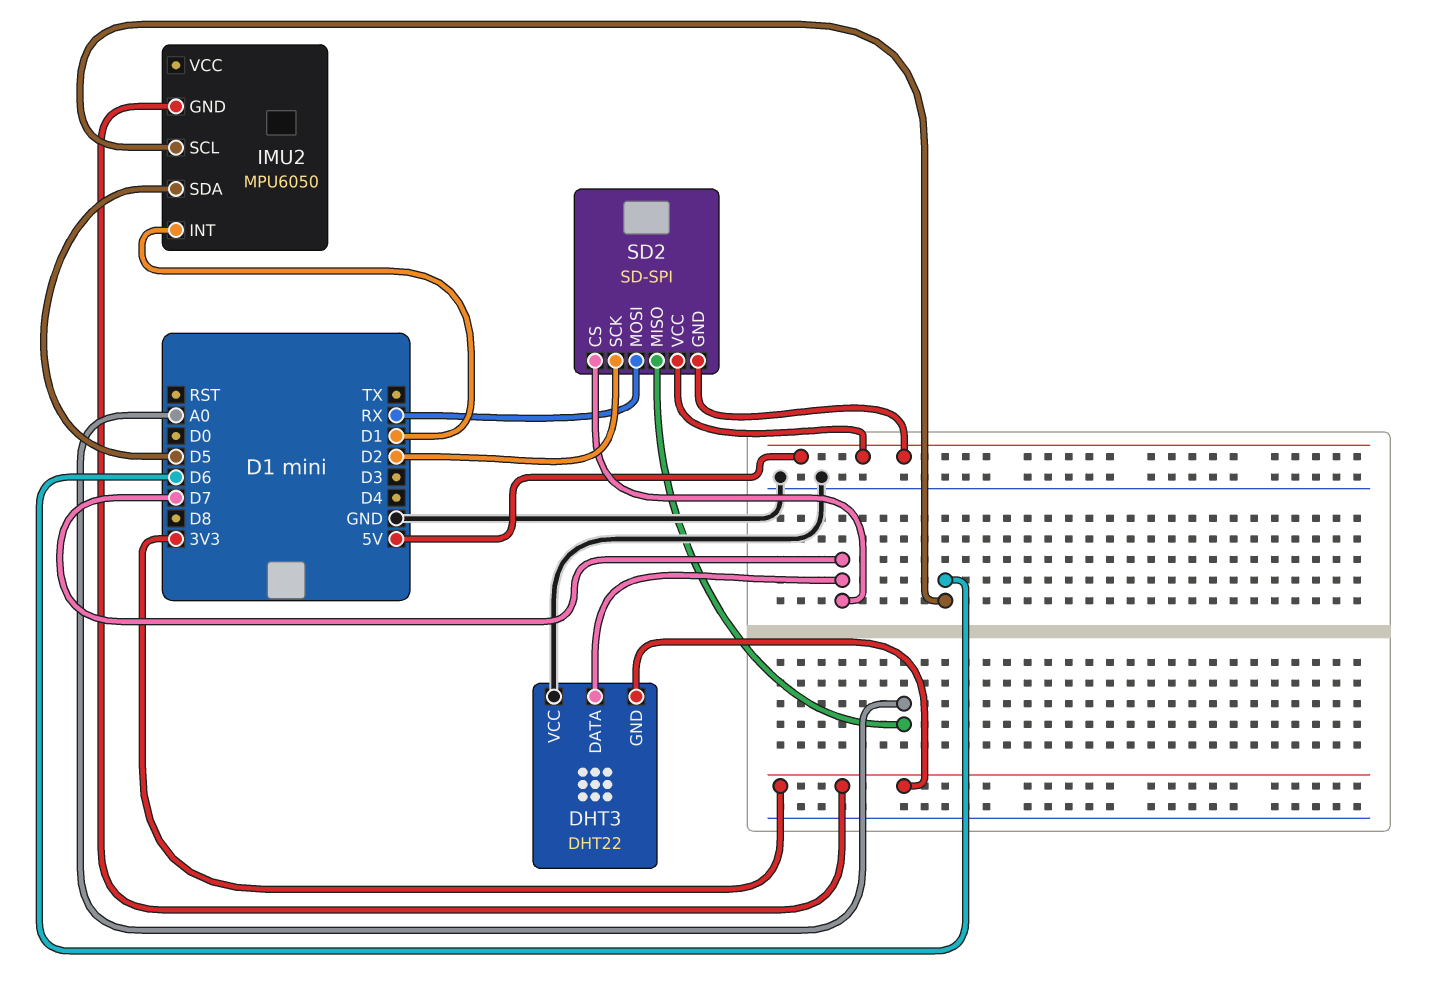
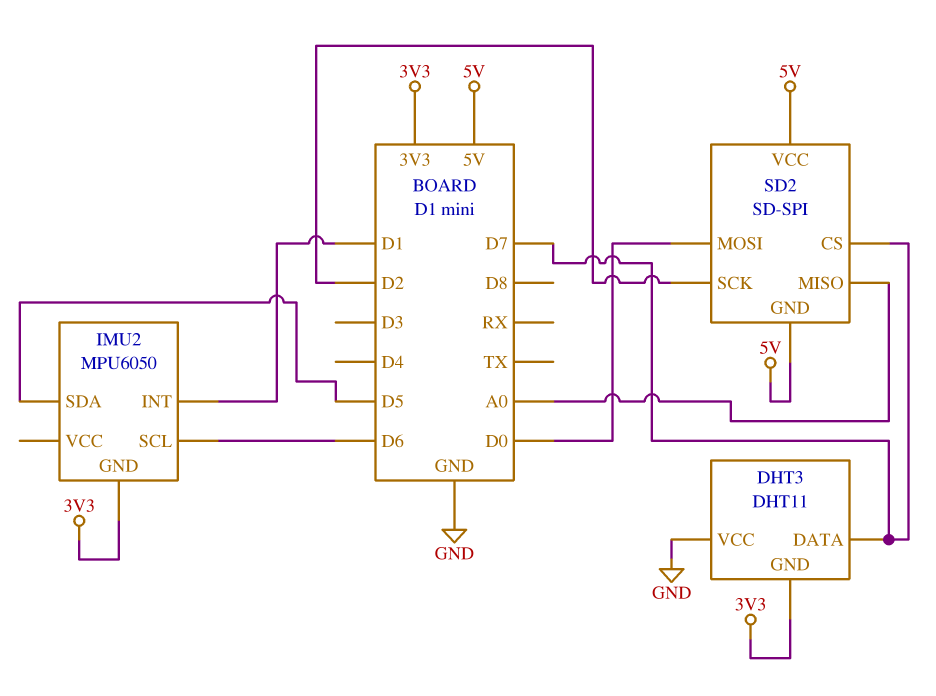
DHT3: DHT22 -> DHT11
SD2 pin MOSI: RX -> D0

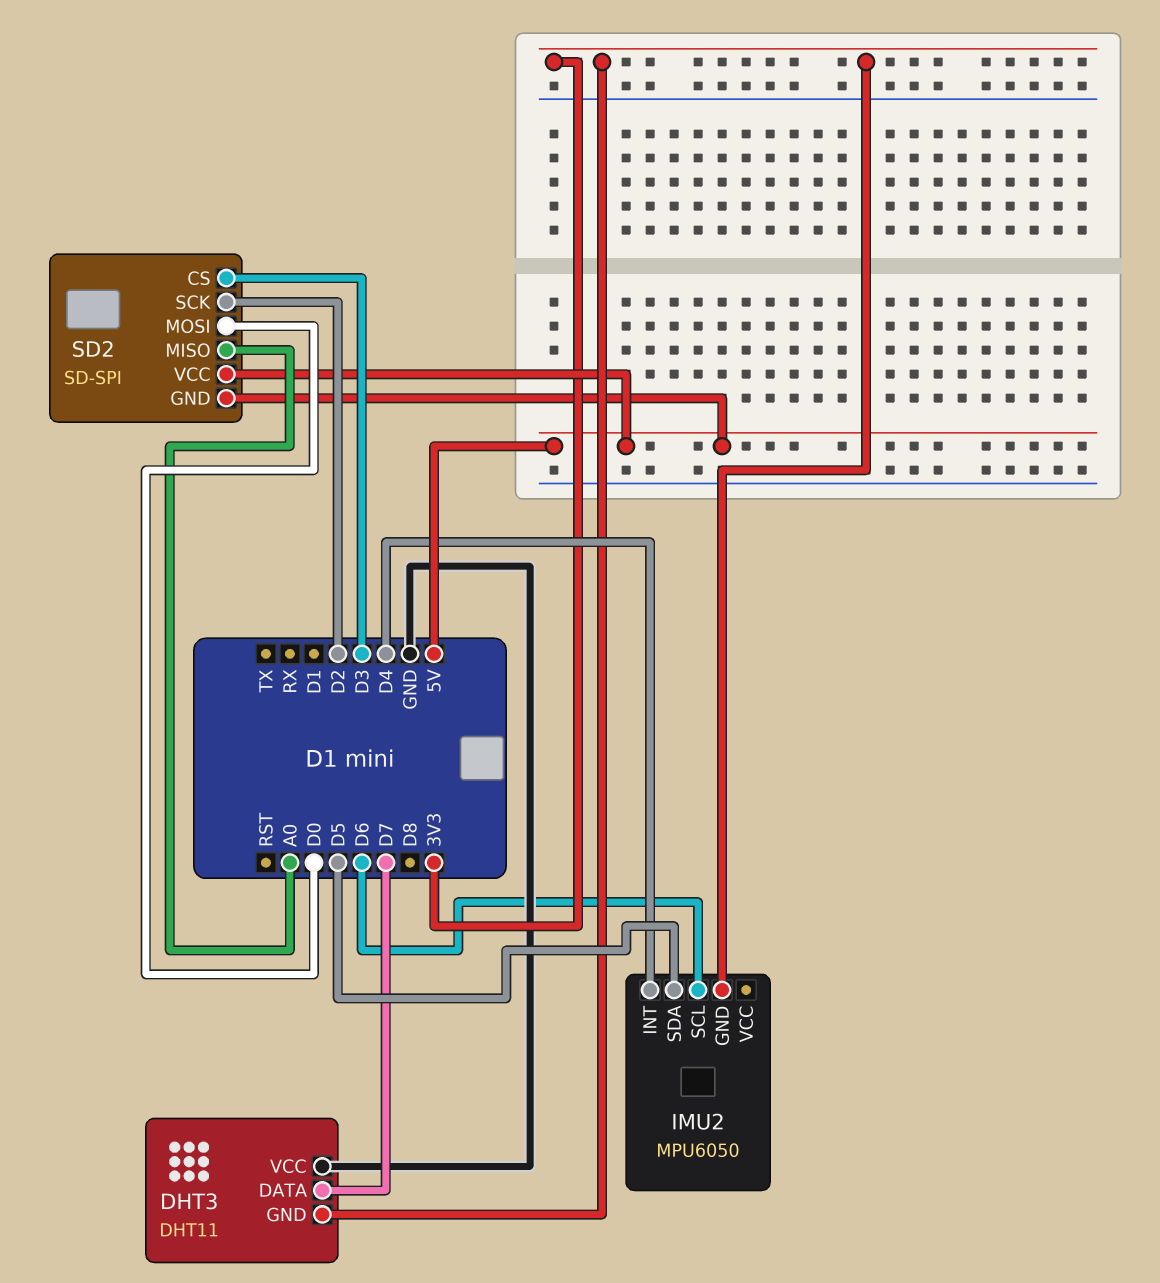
IMU2 pin INT: D1 -> D4
SD2 pin CS: D7 -> D3

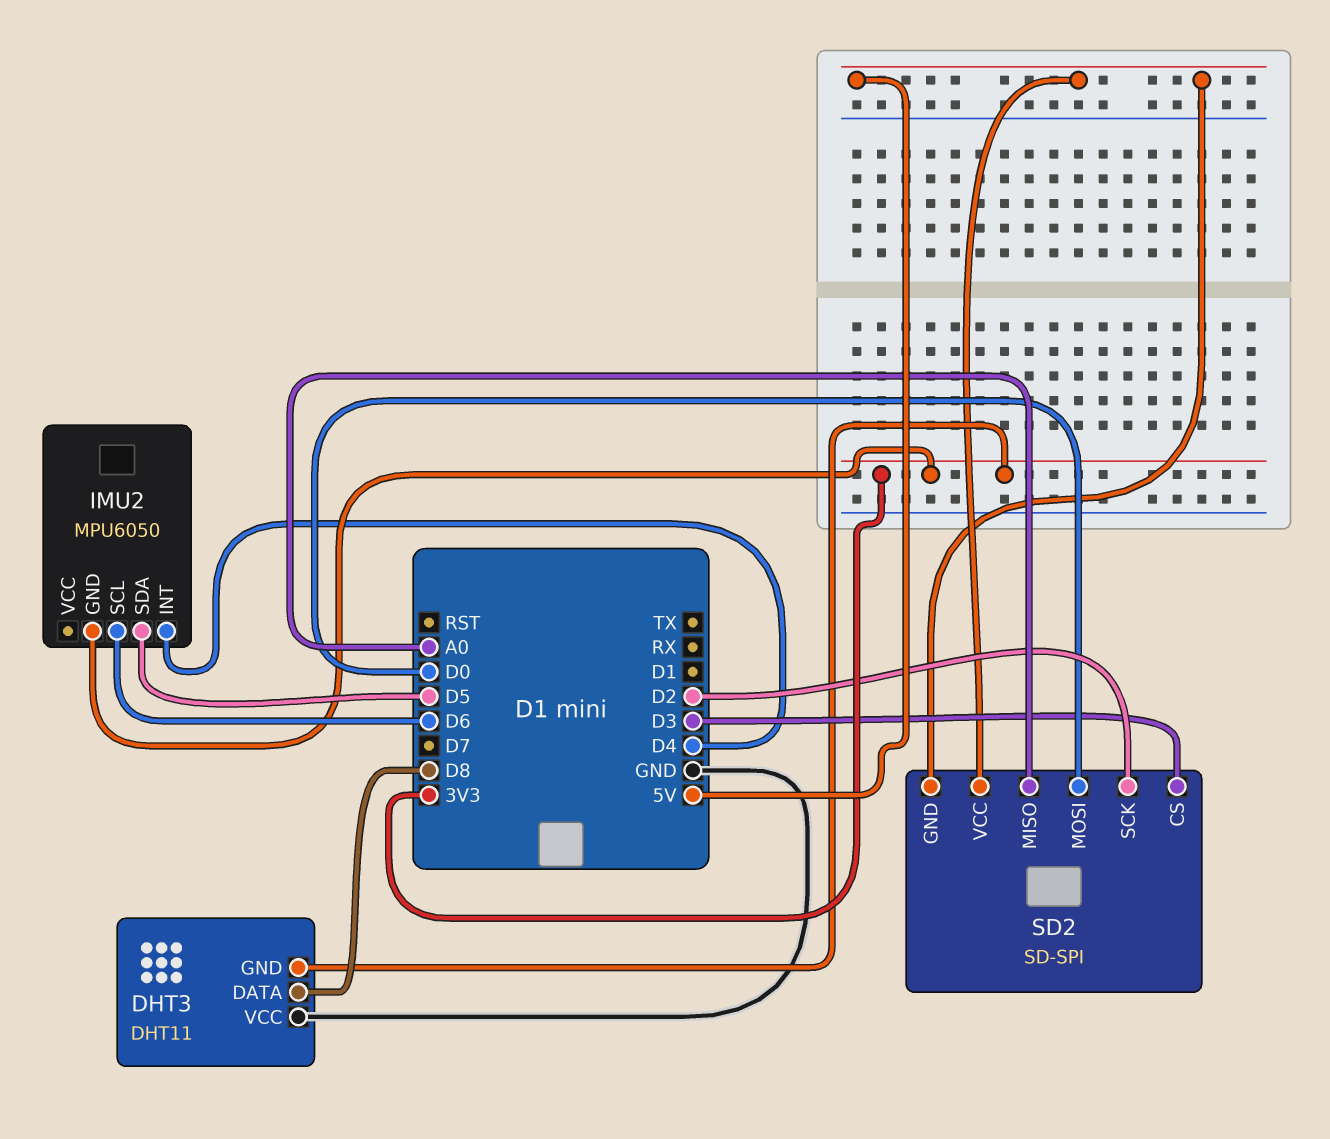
DHT3 pin DATA: D7 -> D8

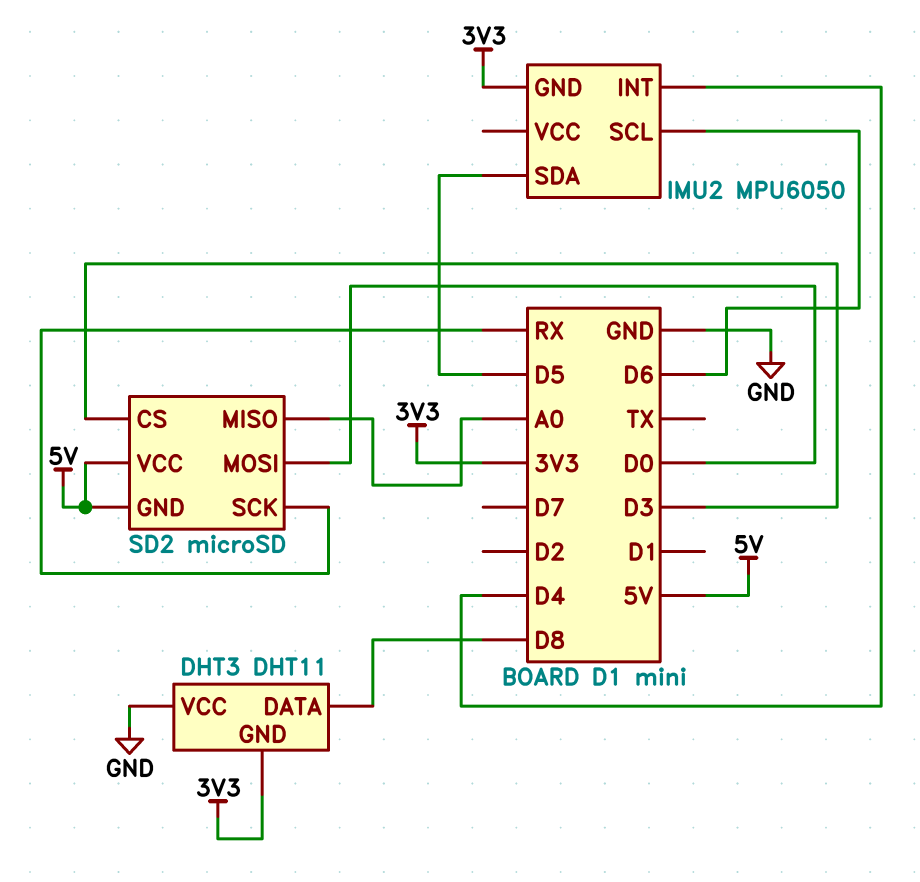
SD2: SD-SPI -> microSD
SD2 pin SCK: D2 -> RX

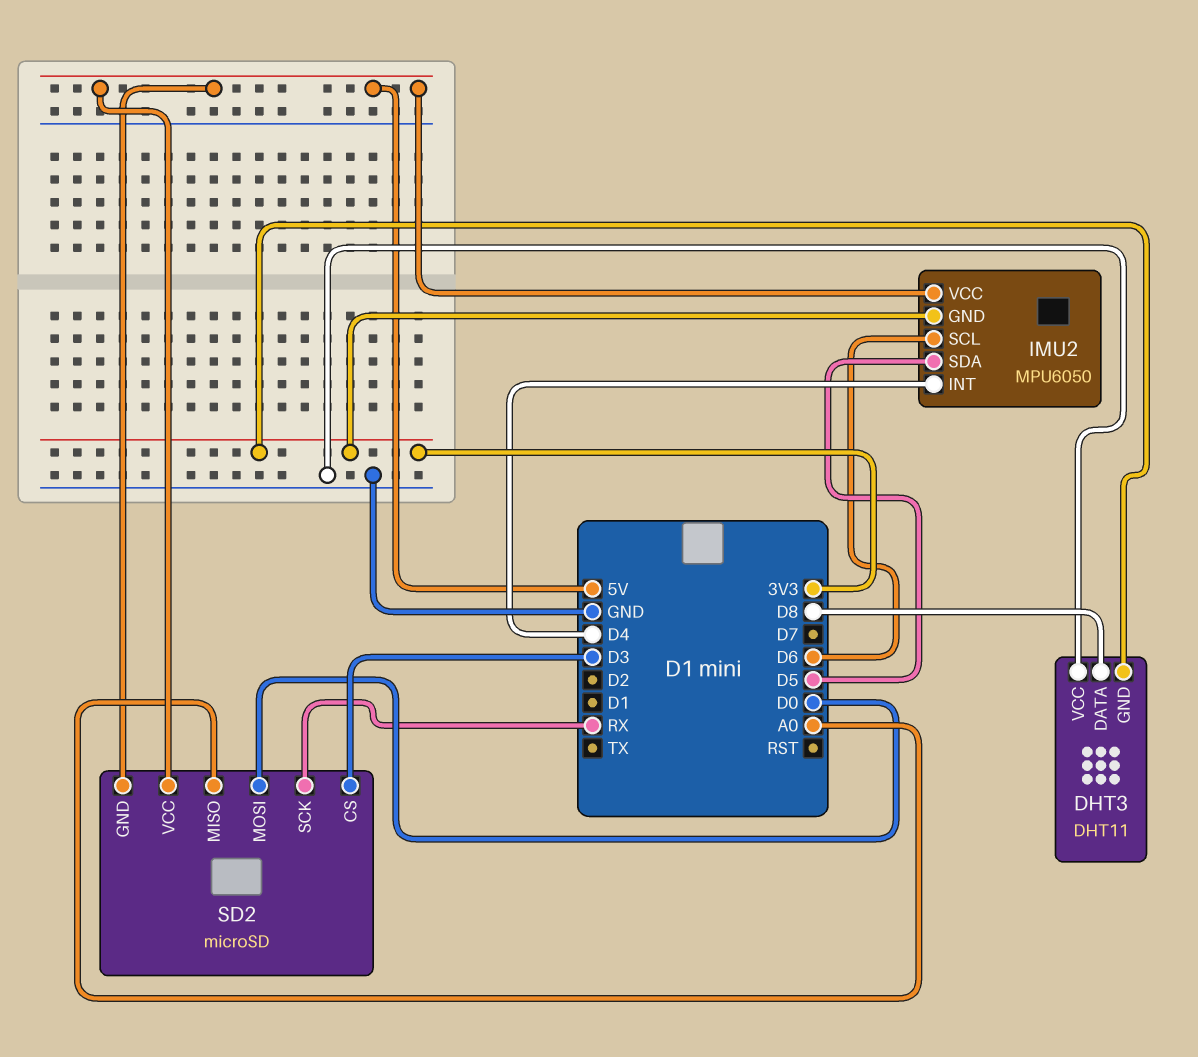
IMU2 pin VCC: none -> 5V

